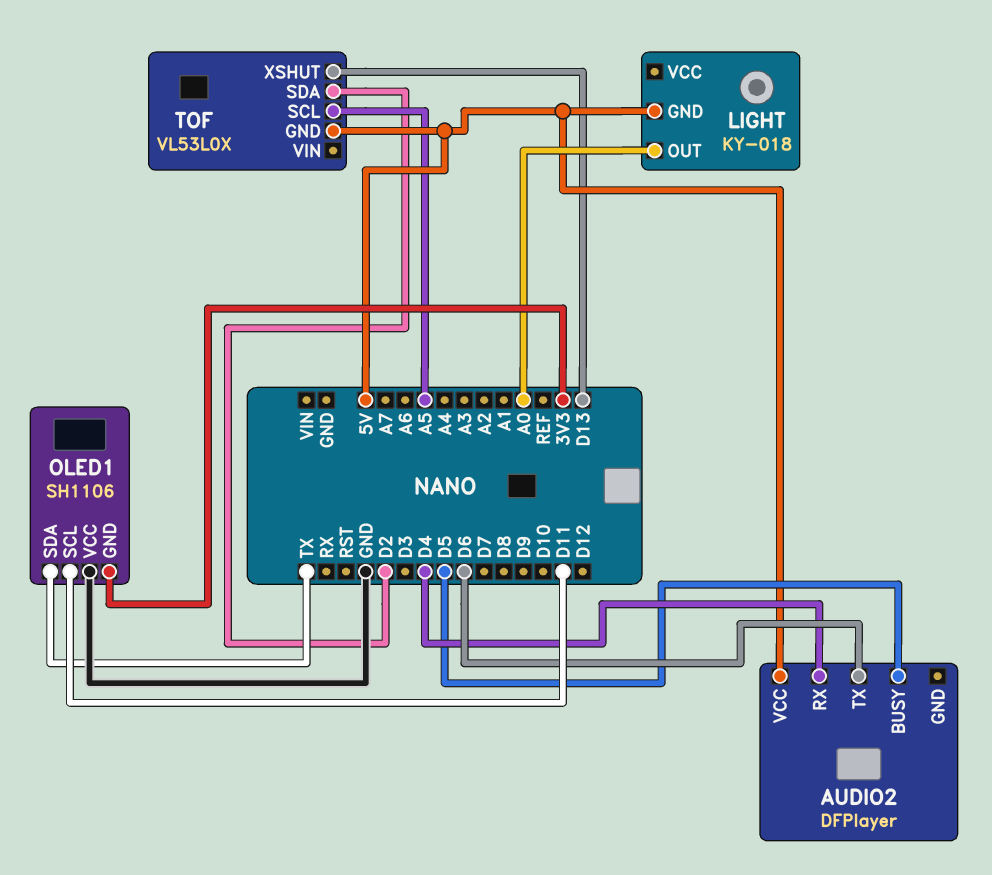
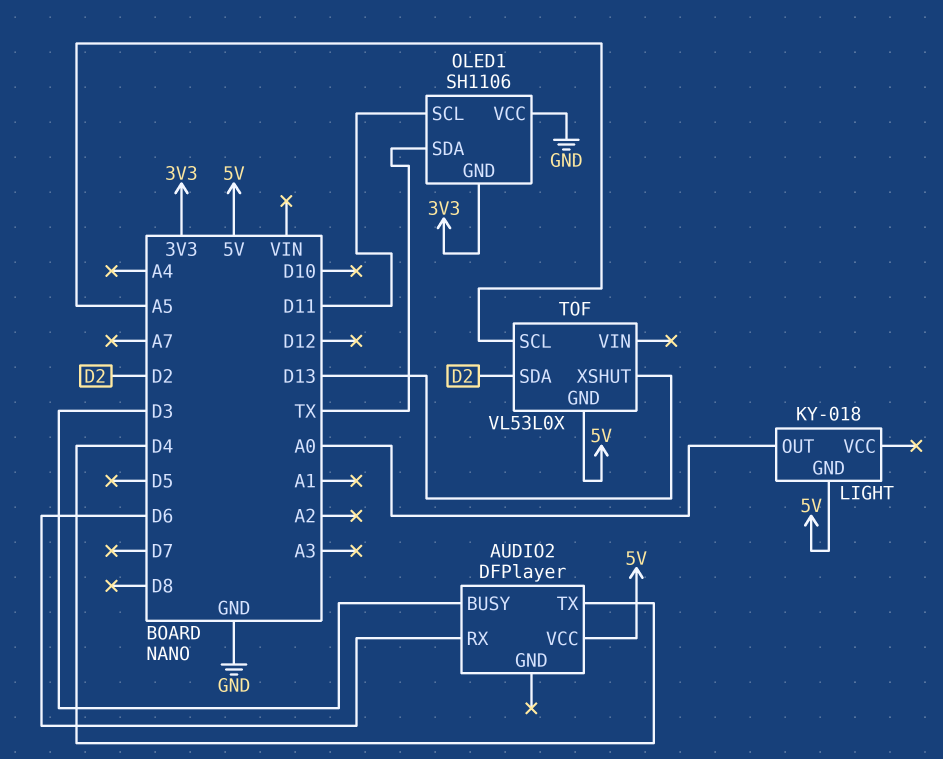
AUDIO2 pin BUSY: D5 -> D3
AUDIO2 pin RX: D4 -> D6
AUDIO2 pin TX: D6 -> D4

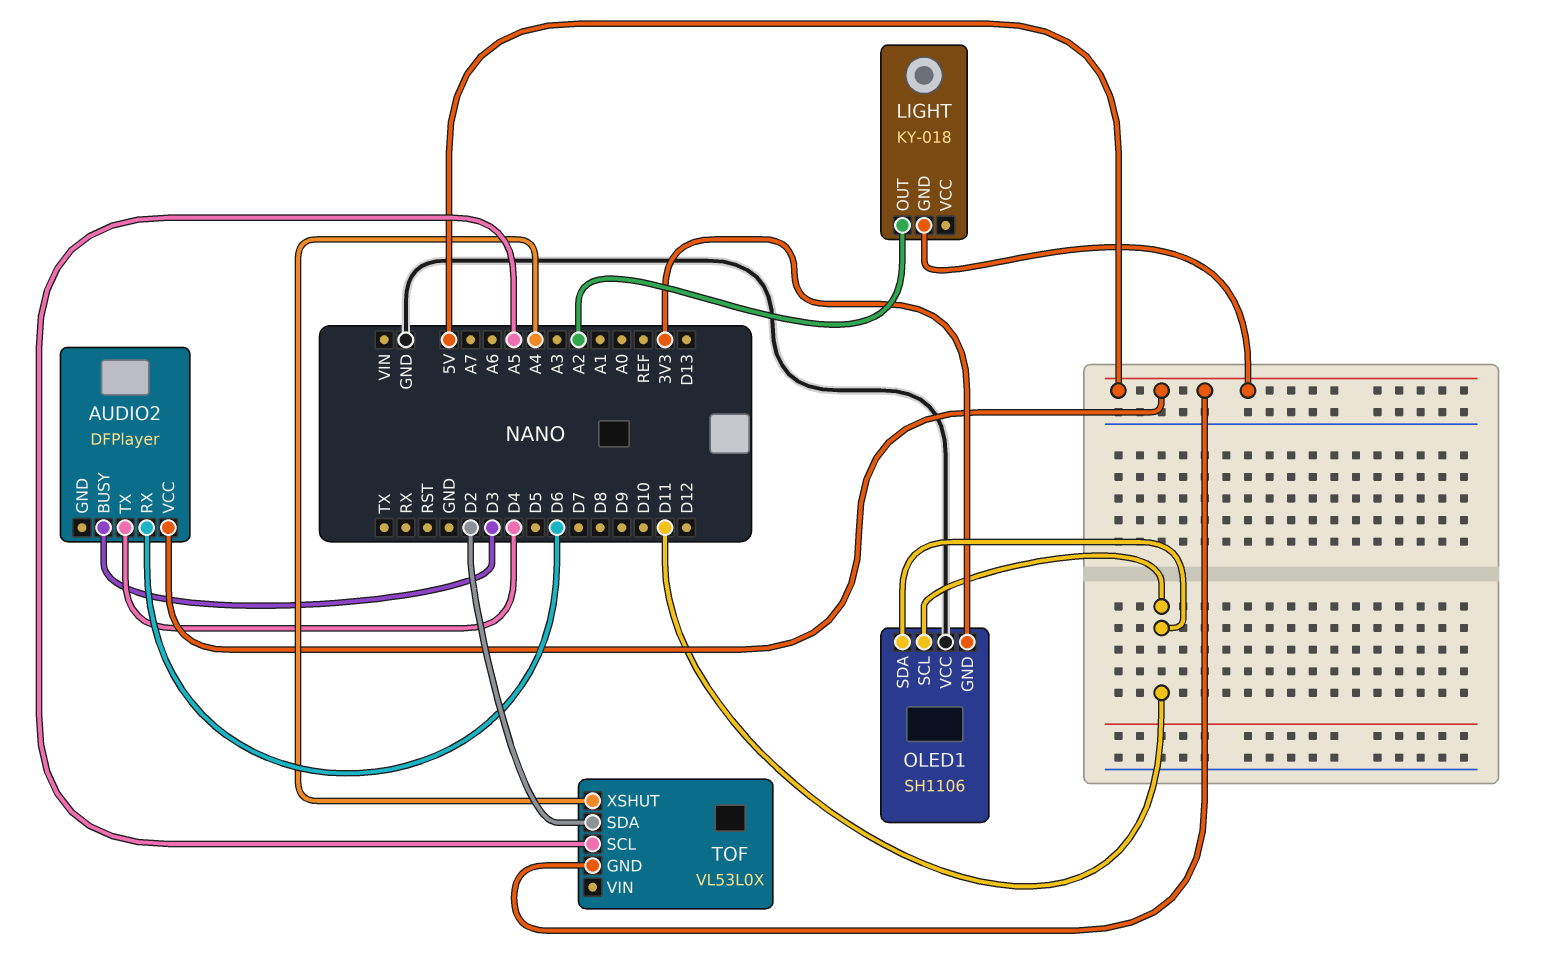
LIGHT pin OUT: A0 -> A2
OLED1 pin SDA: TX -> D11
TOF pin XSHUT: D13 -> A4

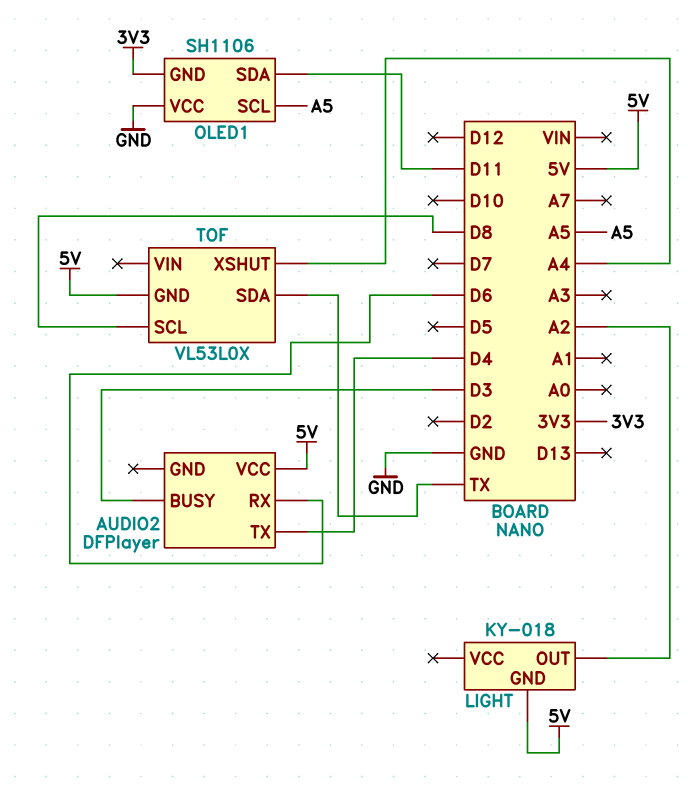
OLED1 pin SCL: D11 -> A5
TOF pin SCL: A5 -> D8
TOF pin SDA: D2 -> TX

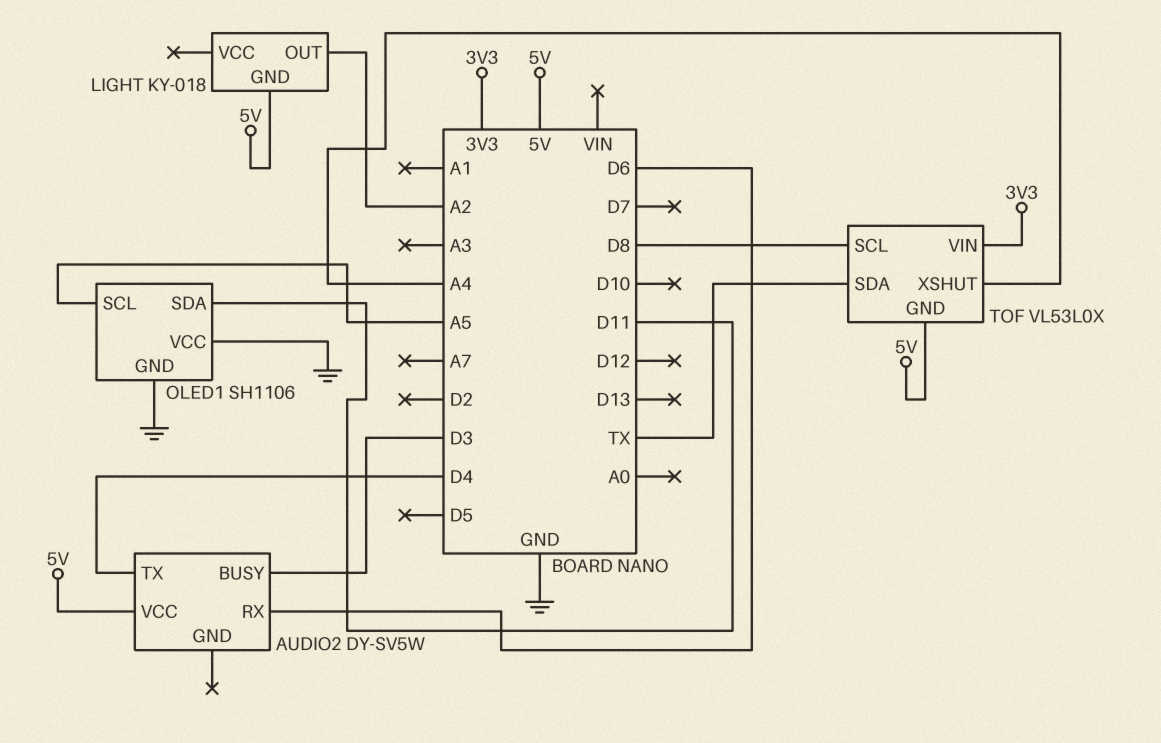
AUDIO2: DFPlayer -> DY-SV5W
OLED1 pin GND: 3V3 -> GND
TOF pin VIN: none -> 3V3

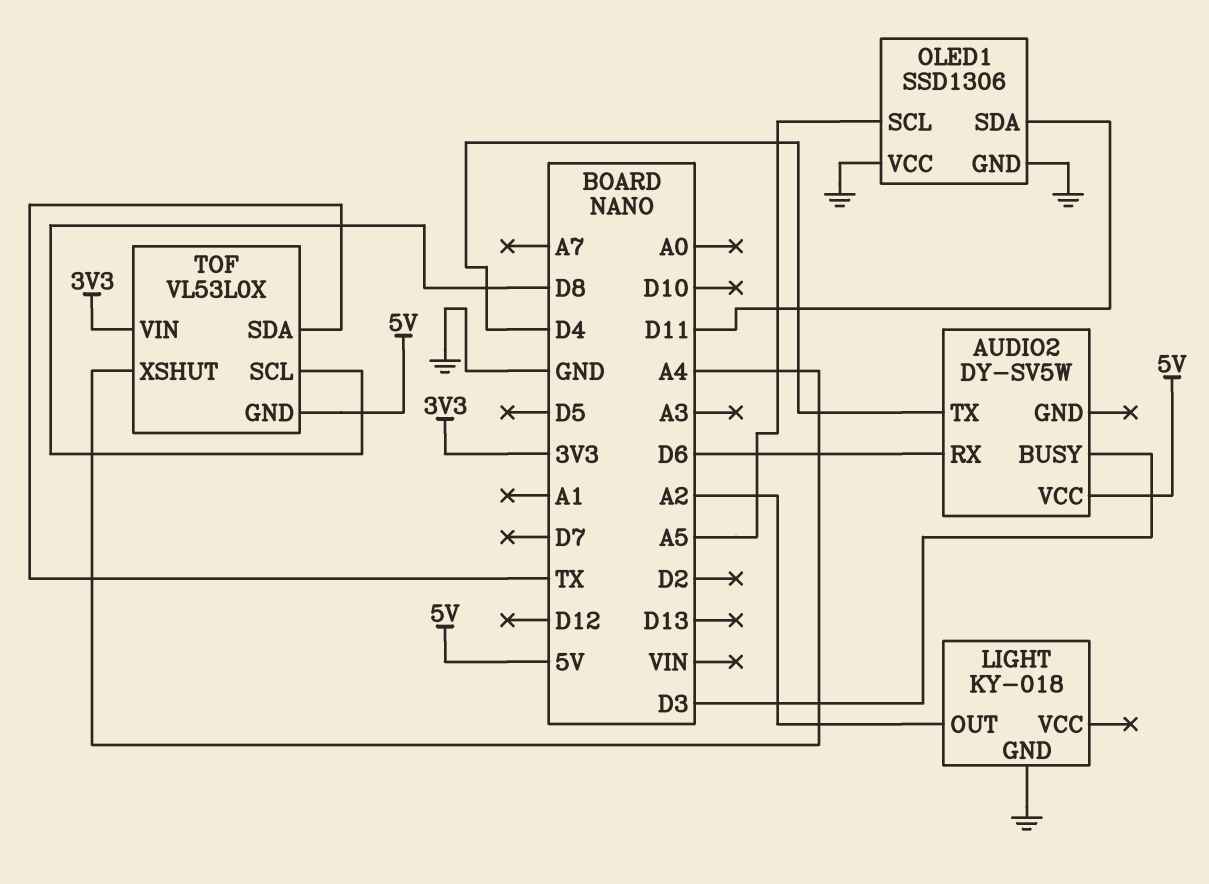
LIGHT pin GND: 5V -> GND
OLED1: SH1106 -> SSD1306

